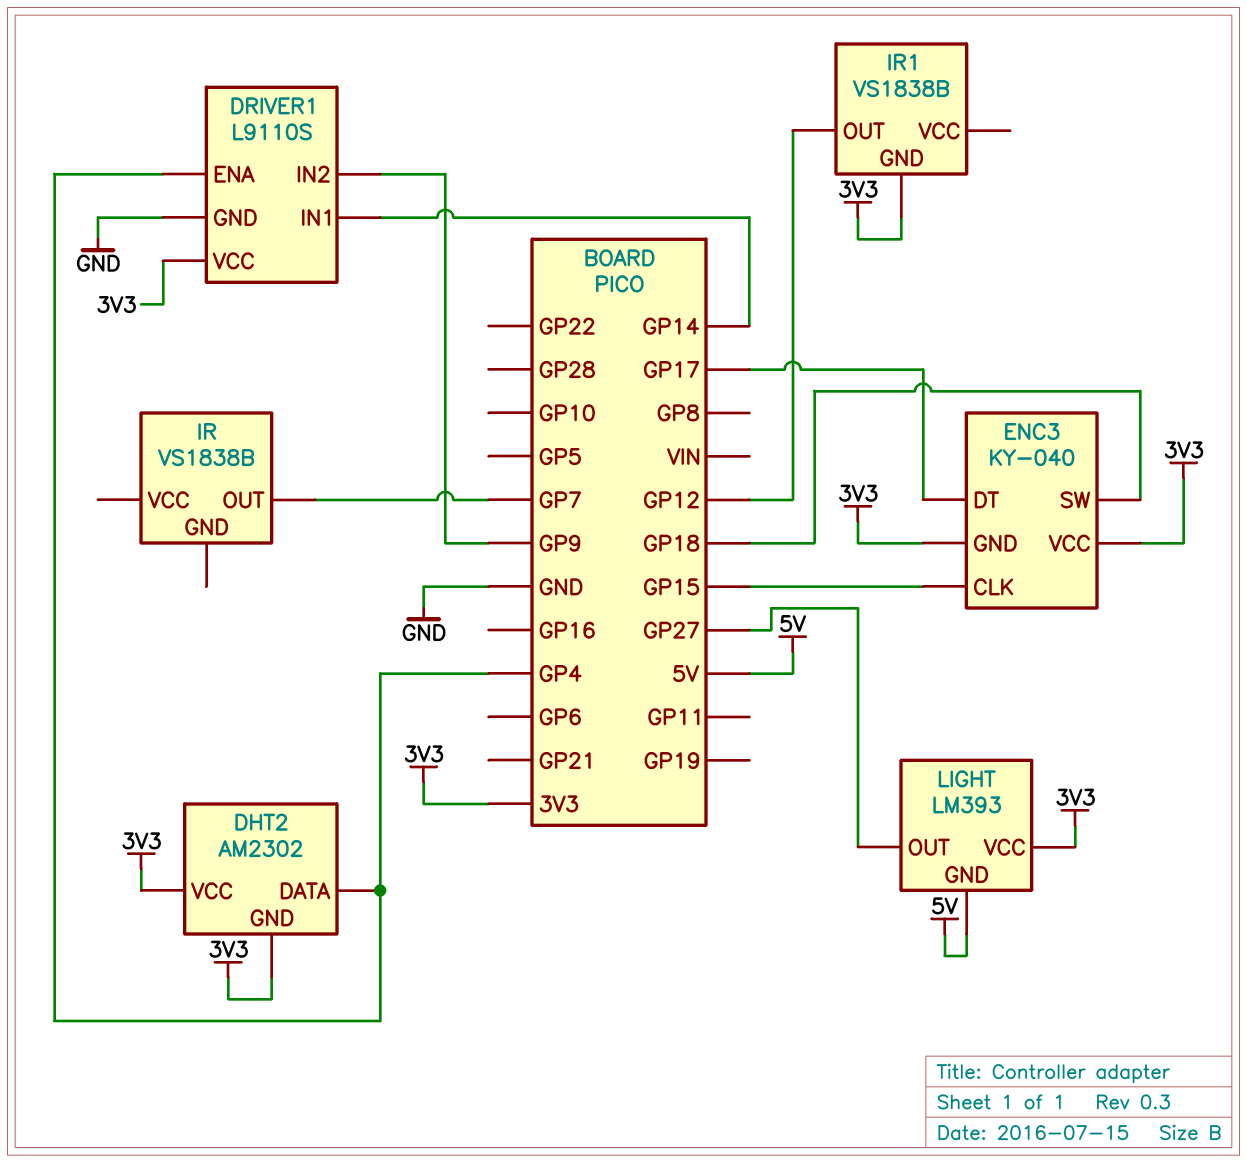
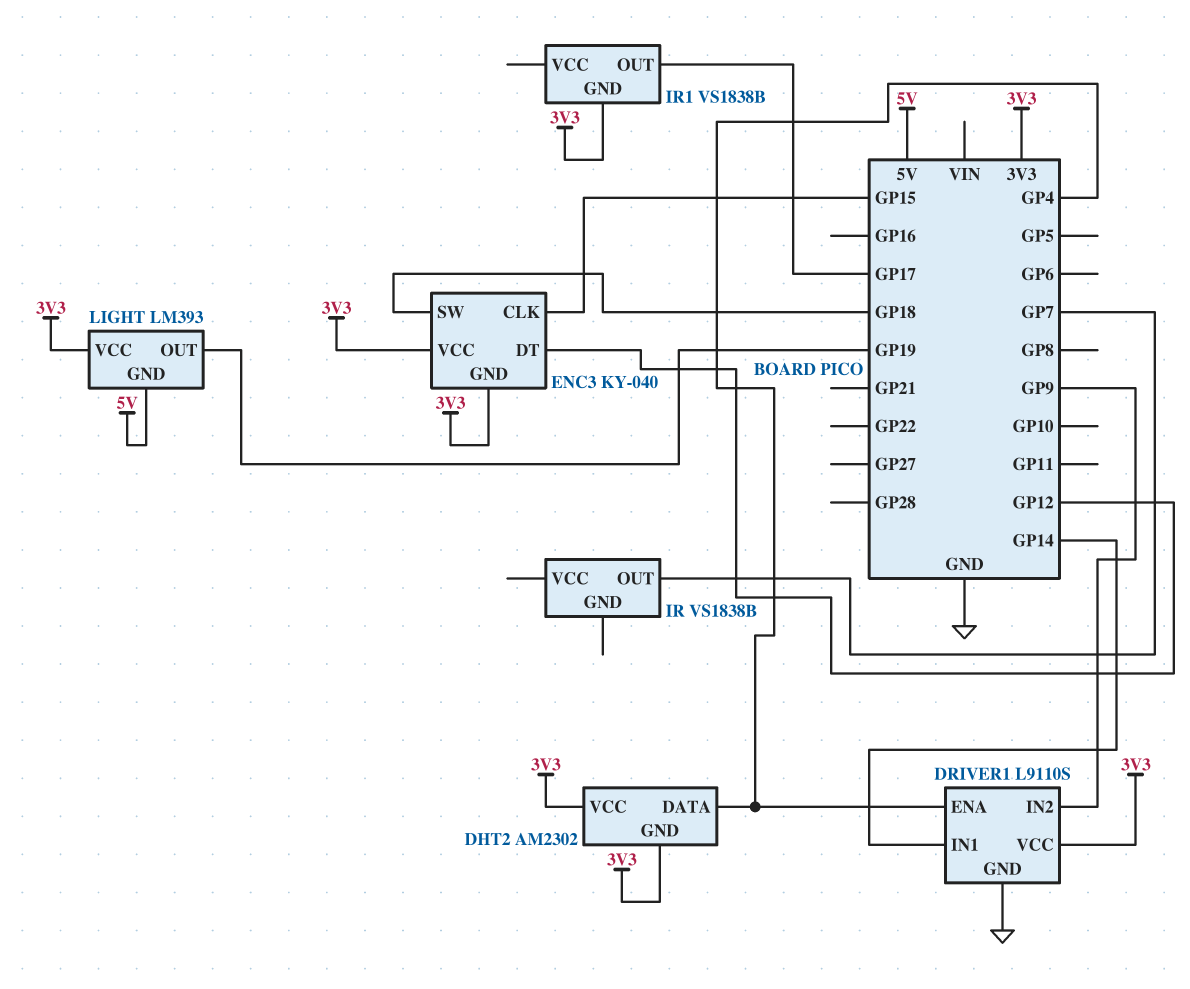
ENC3 pin DT: GP17 -> GP12
IR1 pin OUT: GP12 -> GP17
LIGHT pin OUT: GP27 -> GP19

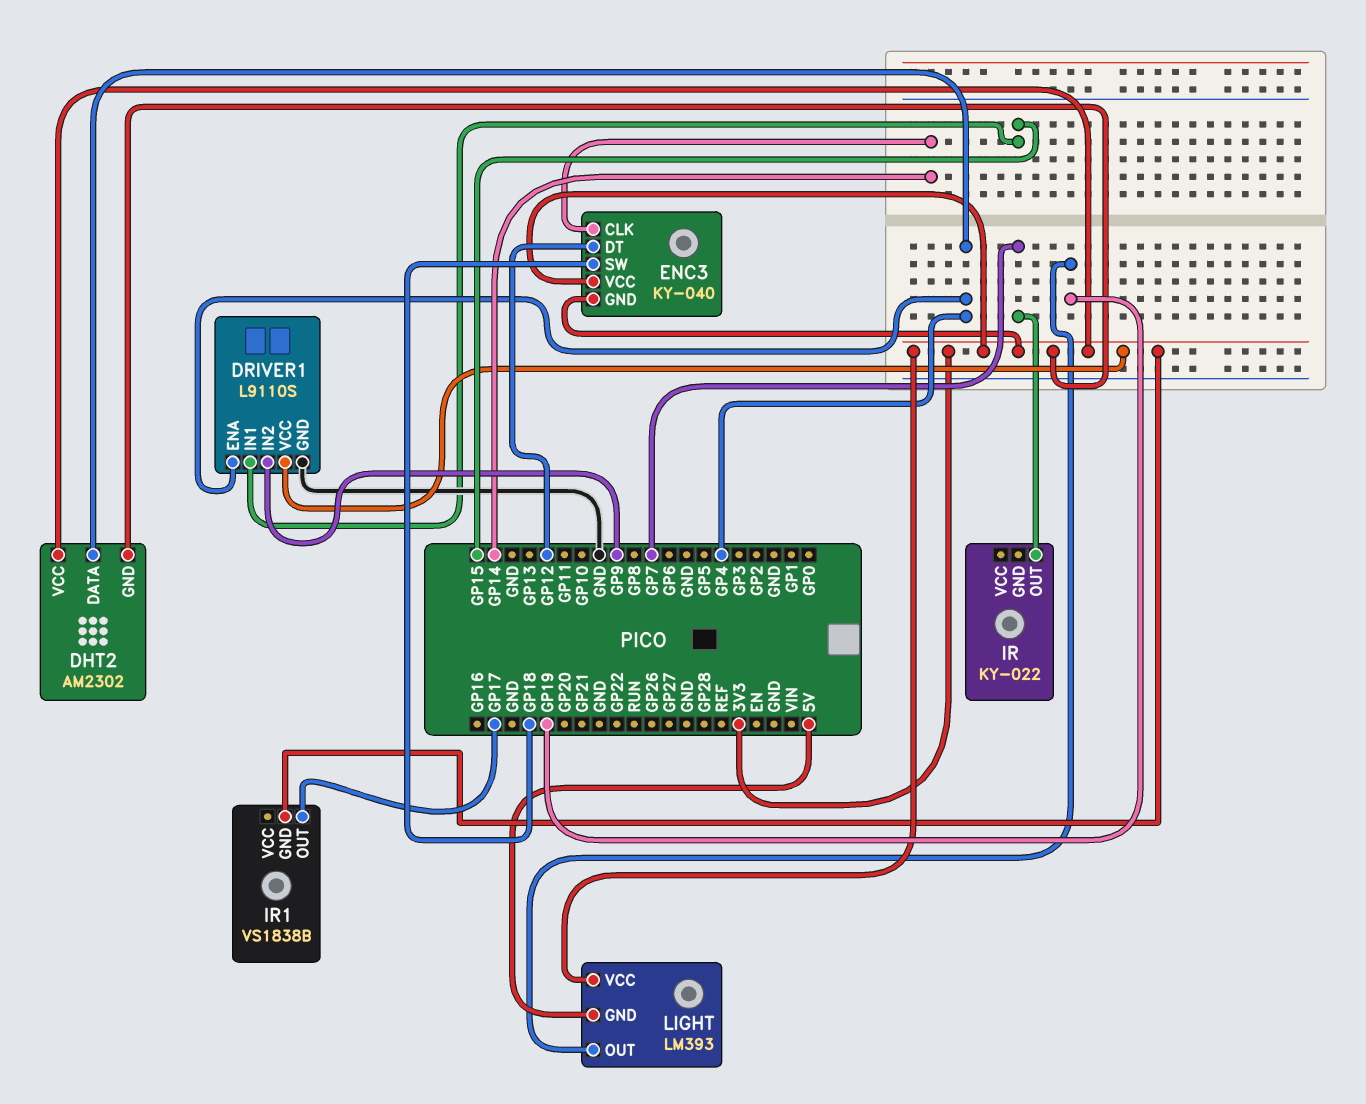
DRIVER1 pin IN1: GP14 -> GP15
ENC3 pin CLK: GP15 -> GP14
IR: VS1838B -> KY-022

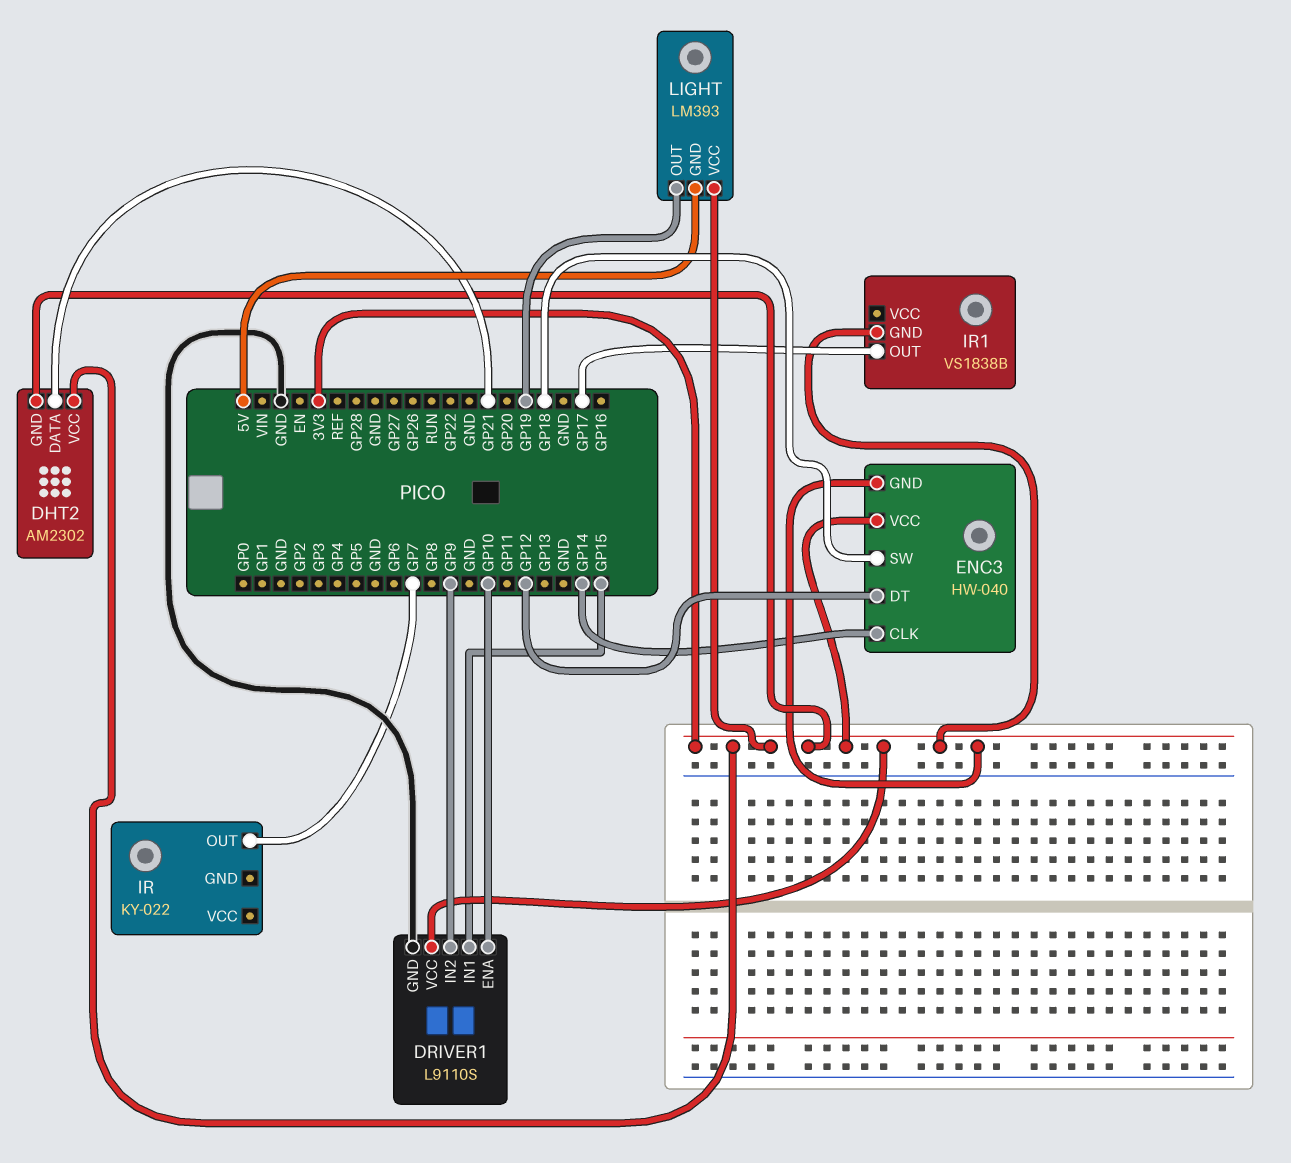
DHT2 pin DATA: GP4 -> GP21
DRIVER1 pin ENA: GP4 -> GP10
ENC3: KY-040 -> HW-040

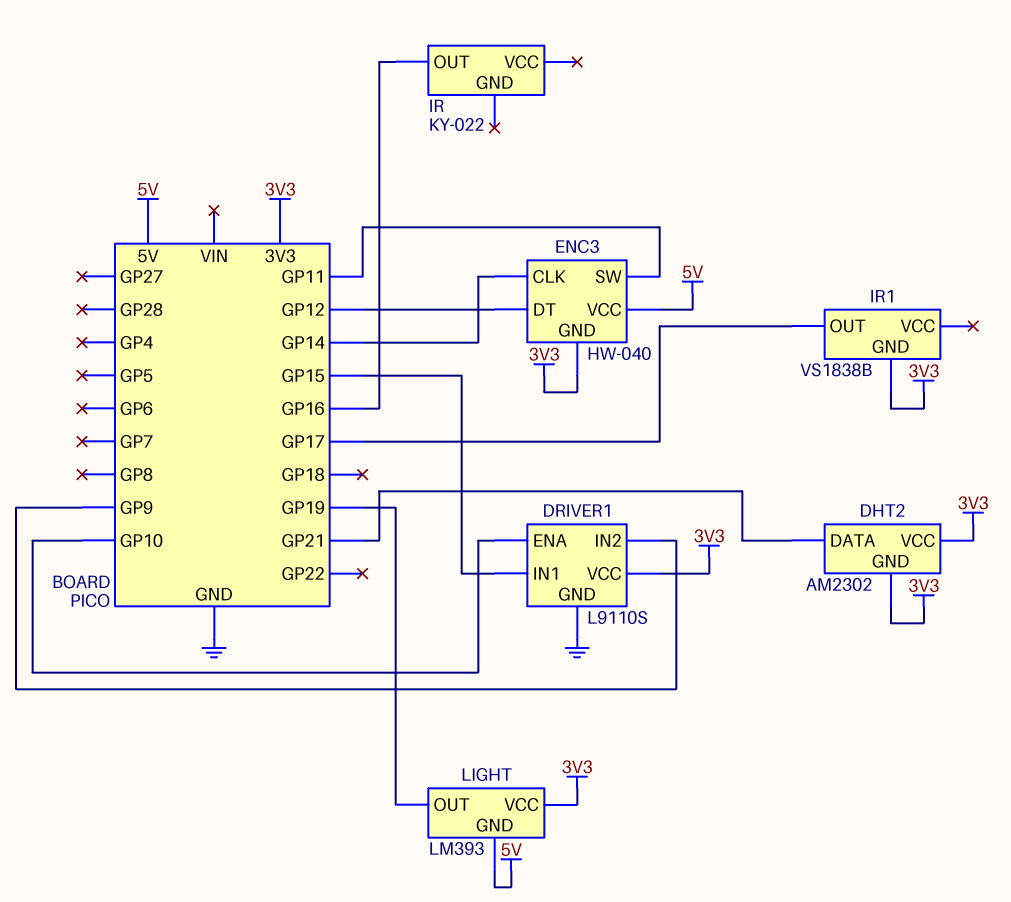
ENC3 pin SW: GP18 -> GP11
ENC3 pin VCC: 3V3 -> 5V
IR pin OUT: GP7 -> GP16

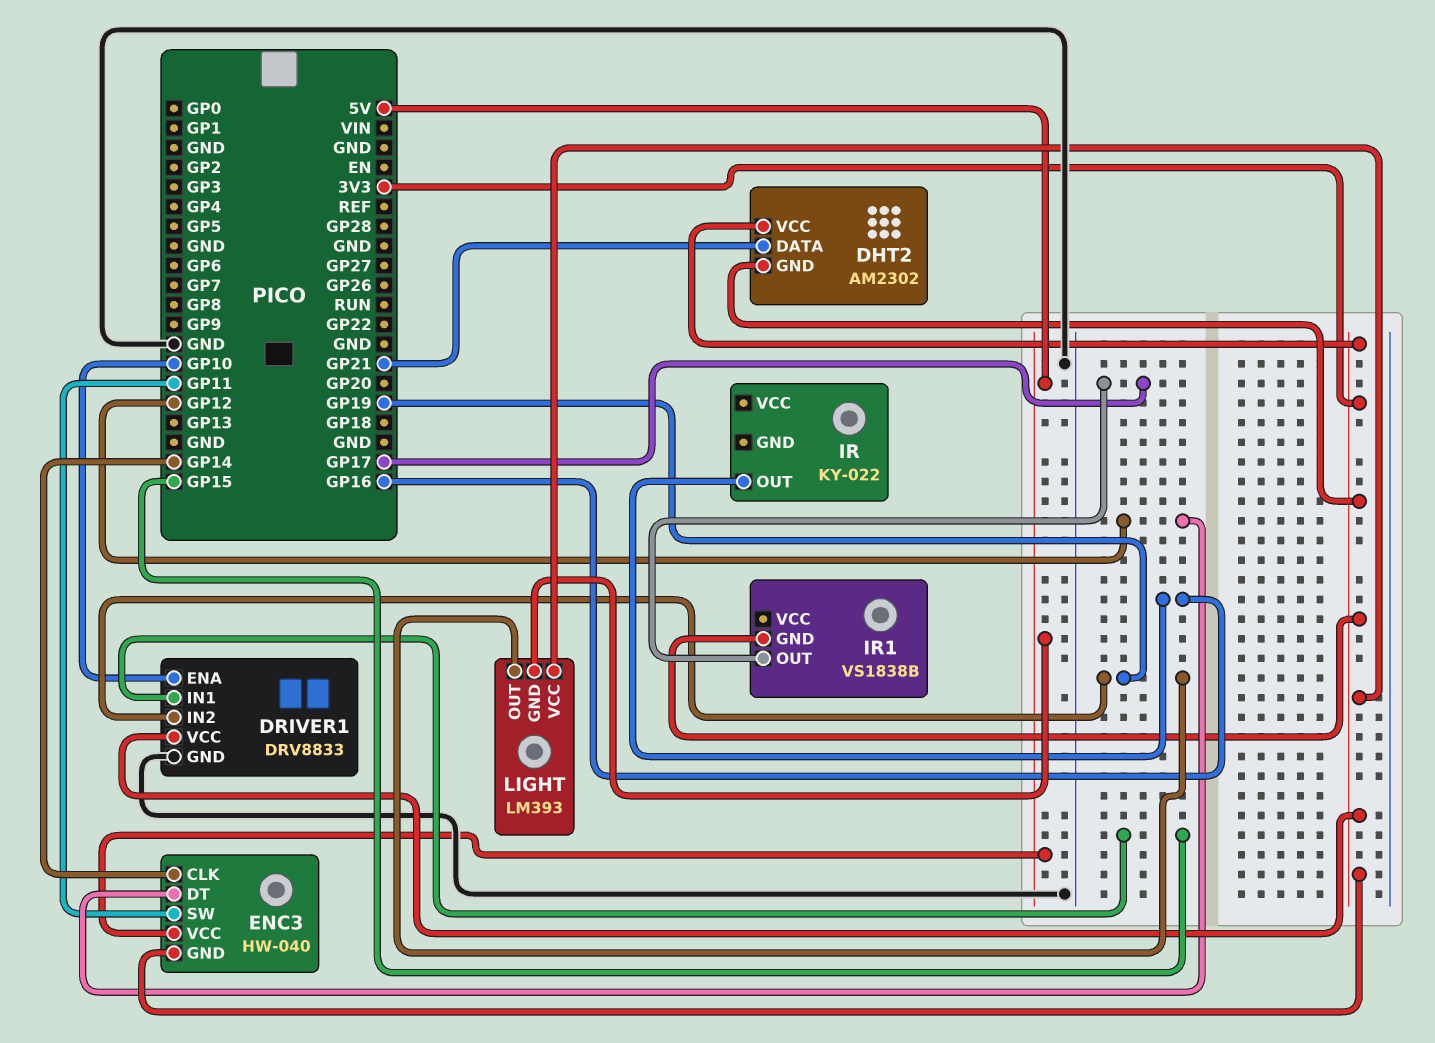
DRIVER1: L9110S -> DRV8833
DRIVER1 pin IN2: GP9 -> GP19

